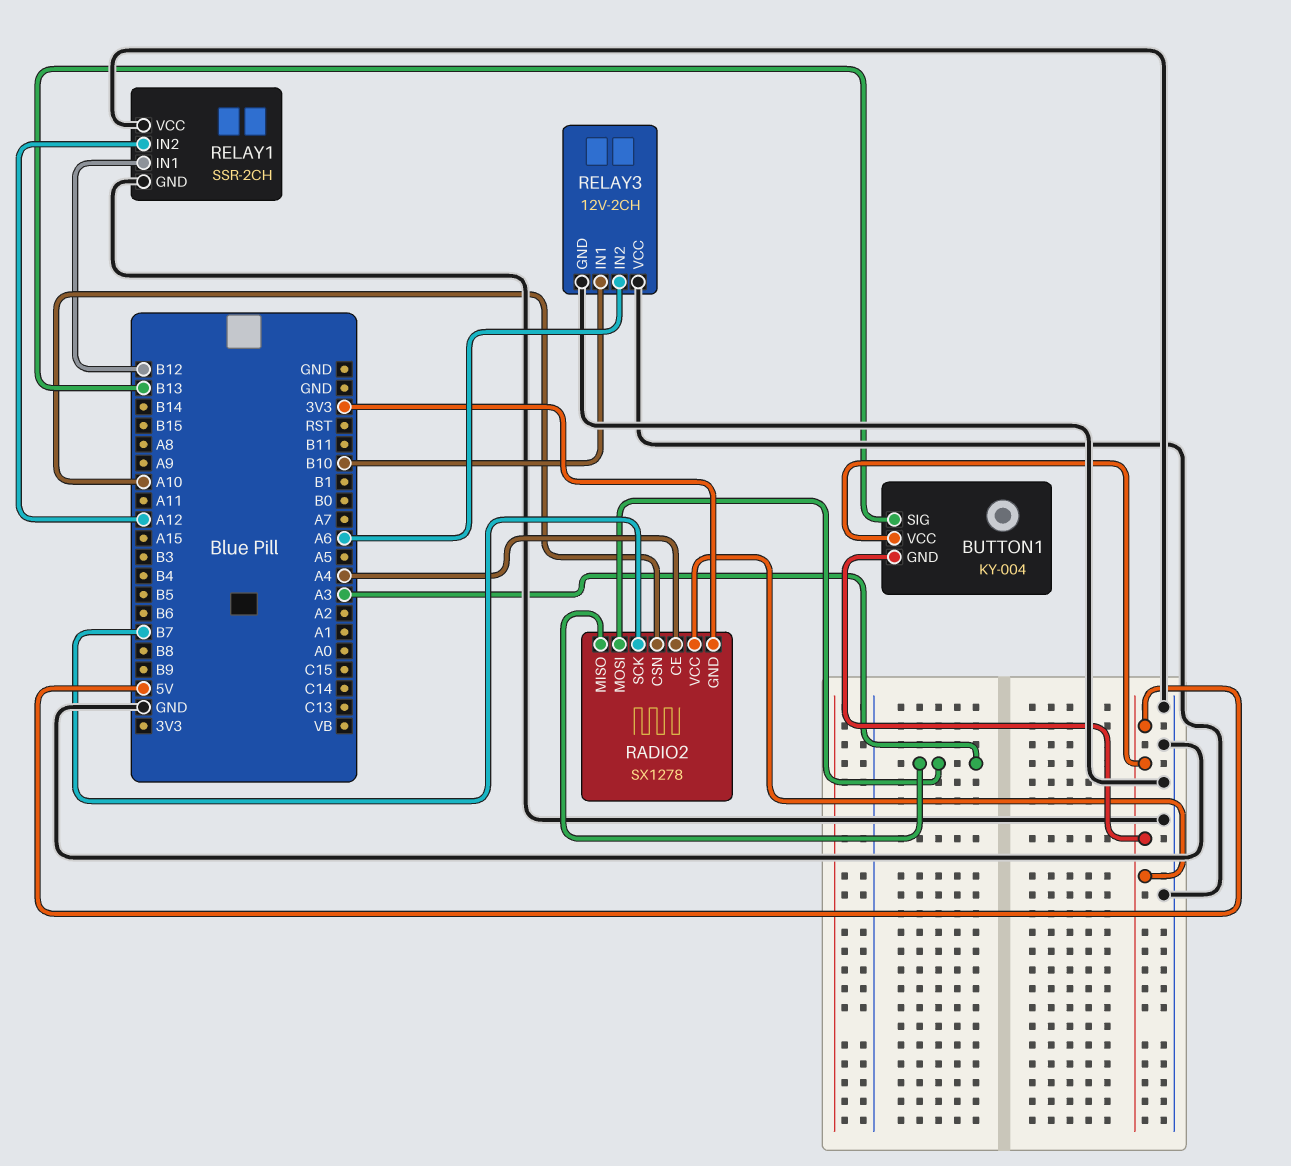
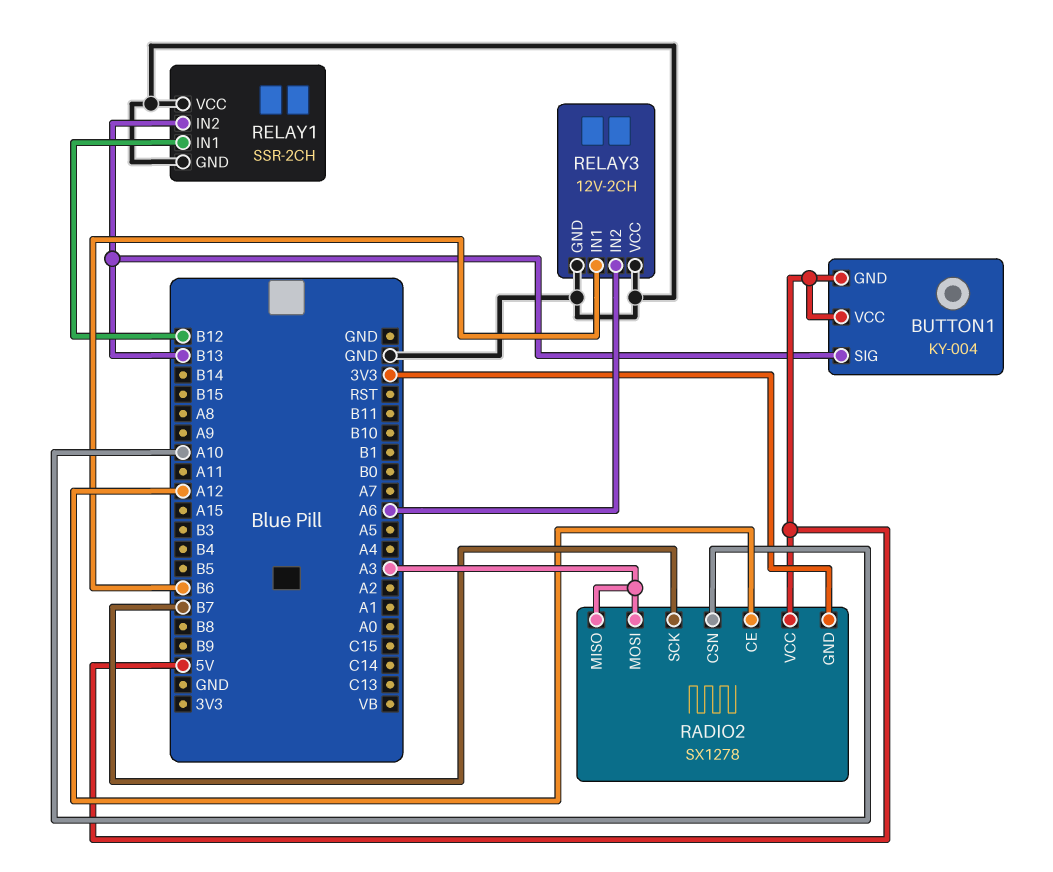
RADIO2 pin CE: A4 -> A12
RELAY1 pin IN2: A12 -> B13
RELAY3 pin IN1: B10 -> B6

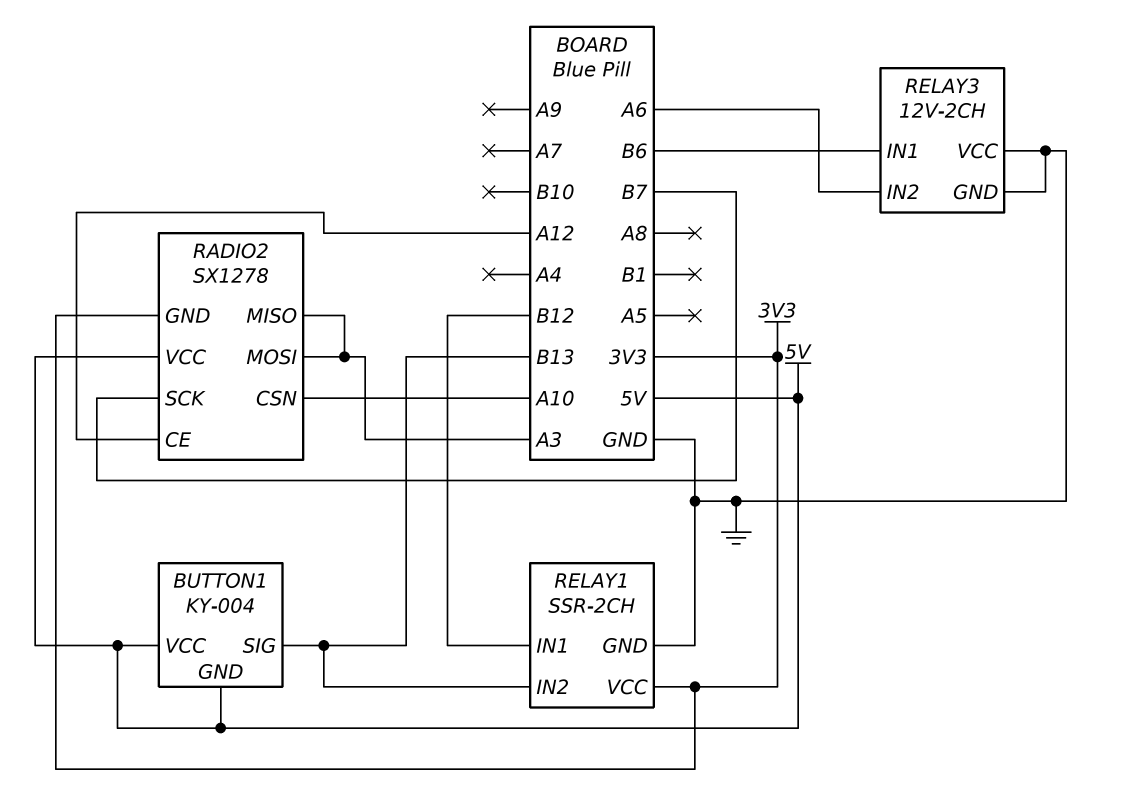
RELAY1 pin VCC: GND -> 3V3

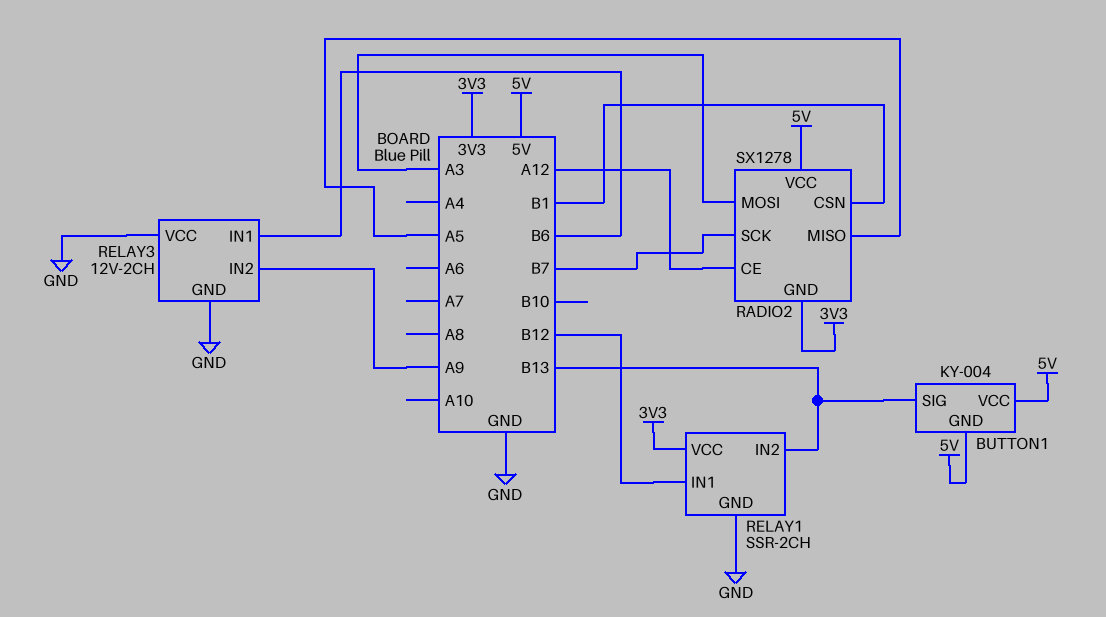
RADIO2 pin CSN: A10 -> B1
RADIO2 pin MISO: A3 -> A5
RELAY3 pin IN2: A6 -> A9

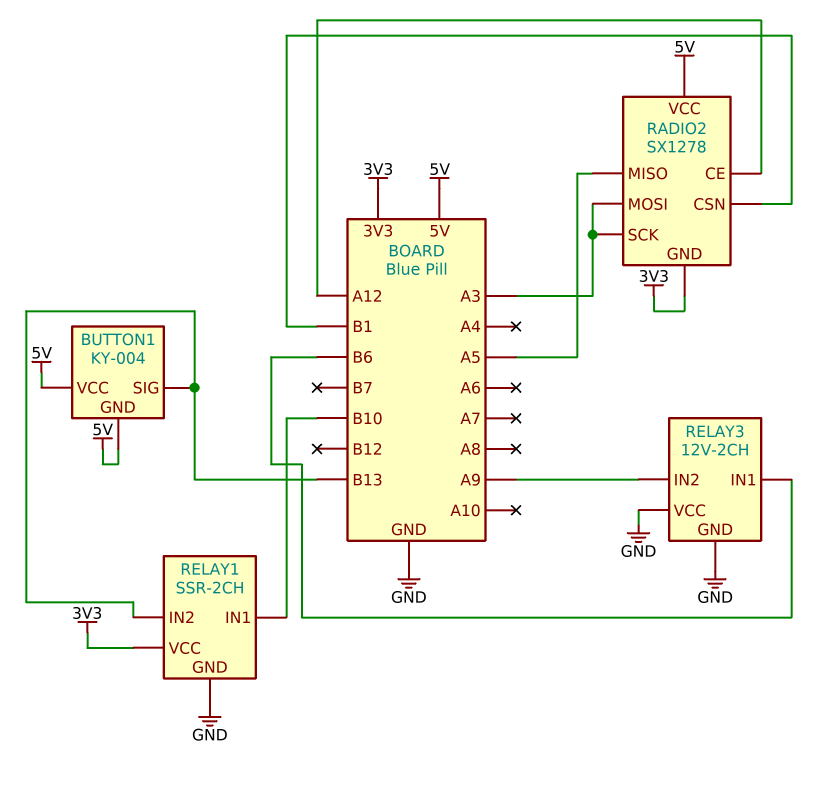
RADIO2 pin SCK: B7 -> A3
RELAY1 pin IN1: B12 -> B10

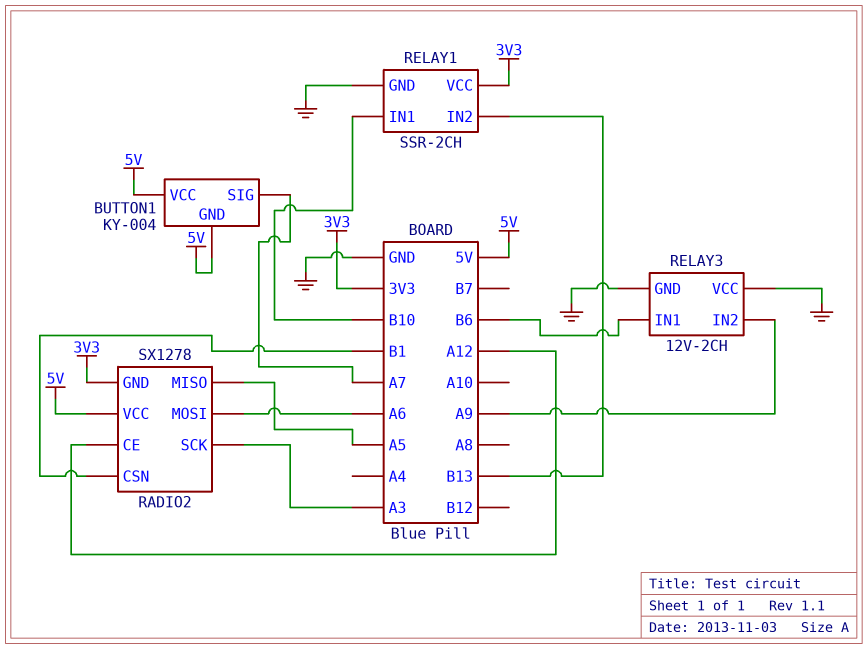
BUTTON1 pin SIG: B13 -> A7
RADIO2 pin MOSI: A3 -> A6

